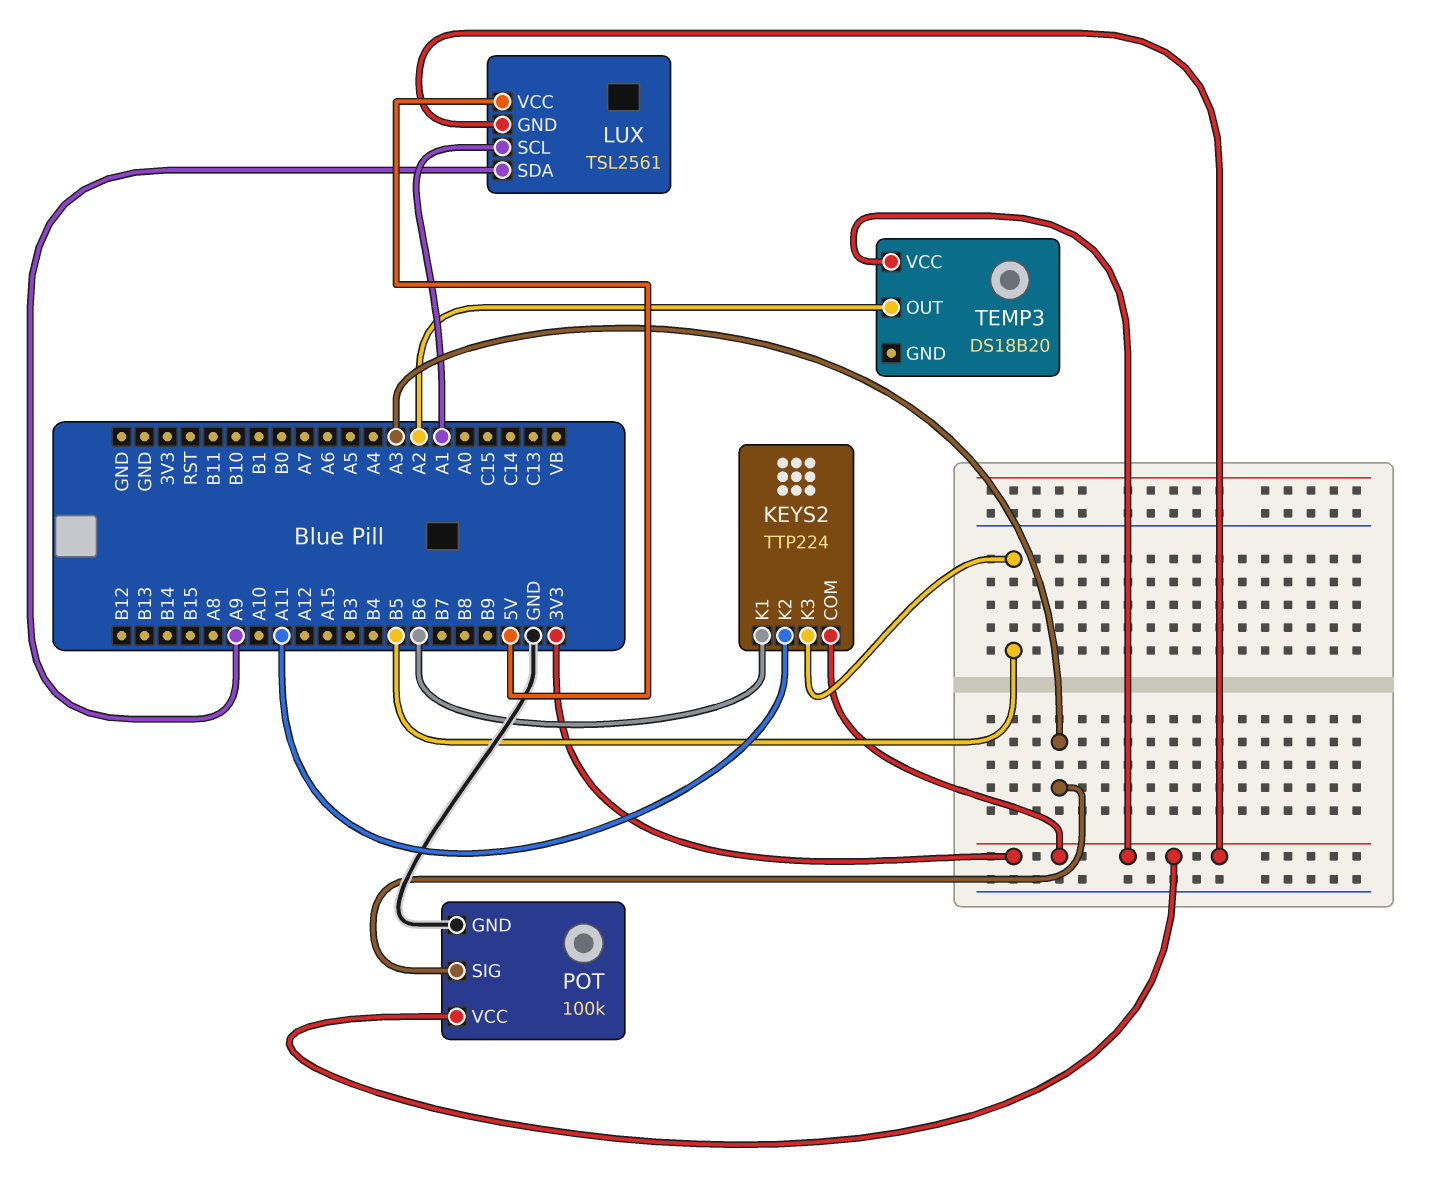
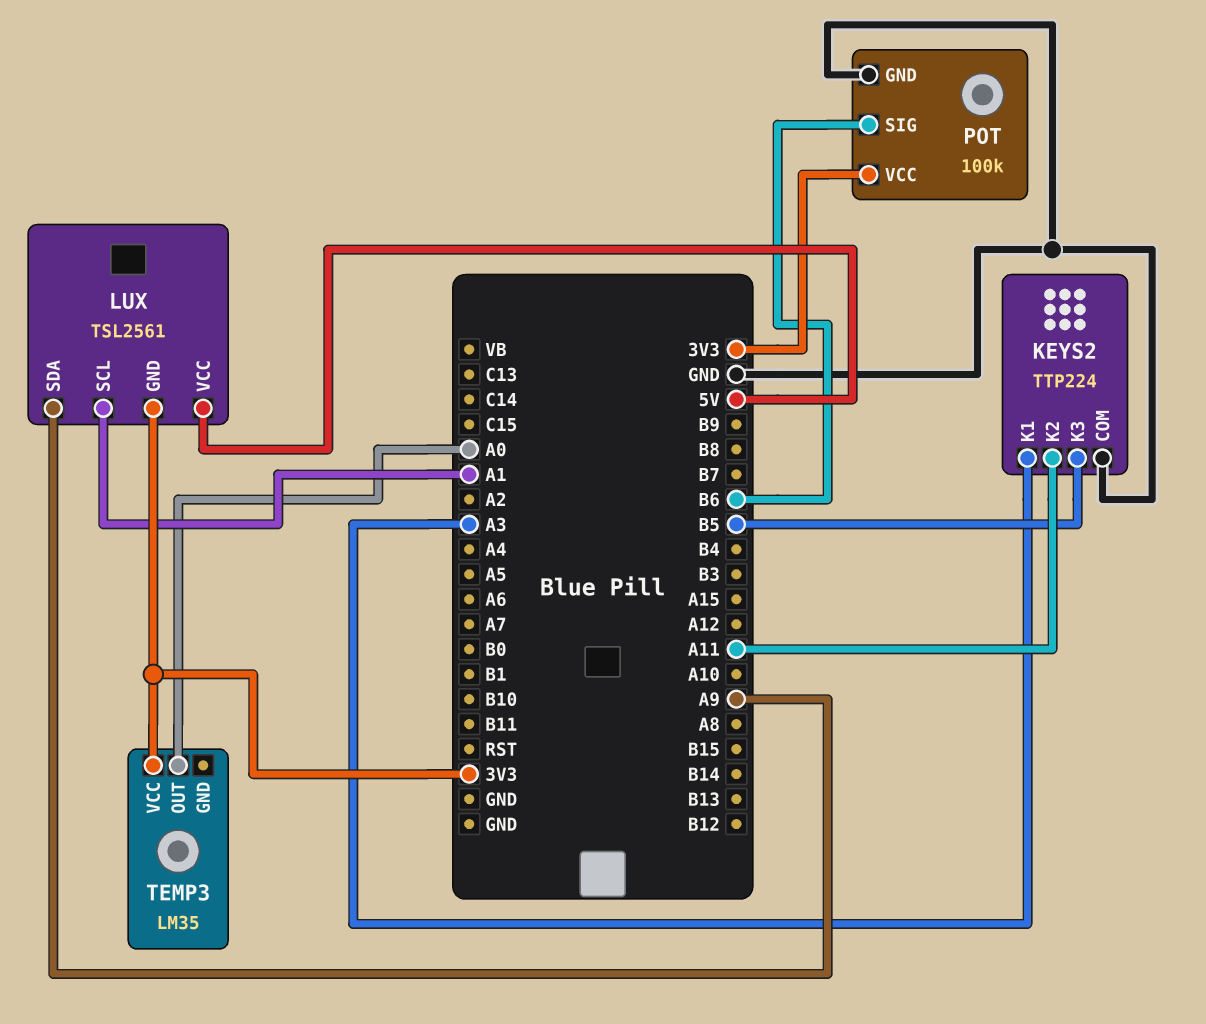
KEYS2 pin COM: 3V3 -> GND
KEYS2 pin K1: B6 -> A3
POT pin SIG: A3 -> B6
TEMP3: DS18B20 -> LM35
TEMP3 pin OUT: A2 -> A0

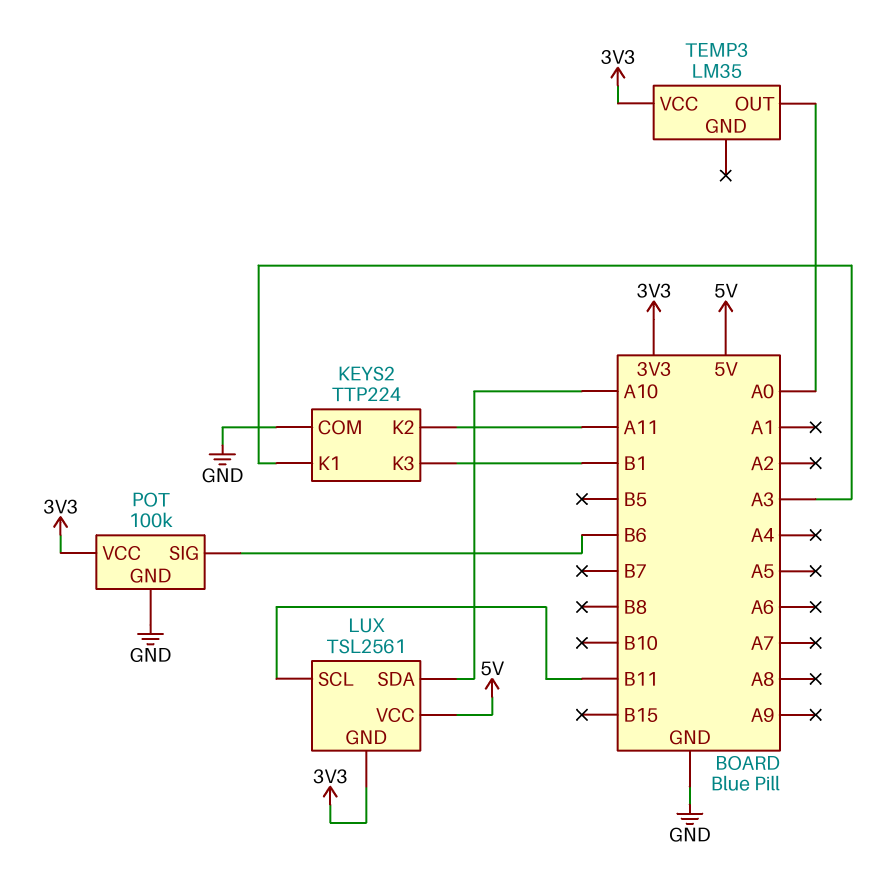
KEYS2 pin K3: B5 -> B1
LUX pin SCL: A1 -> B11
LUX pin SDA: A9 -> A10

